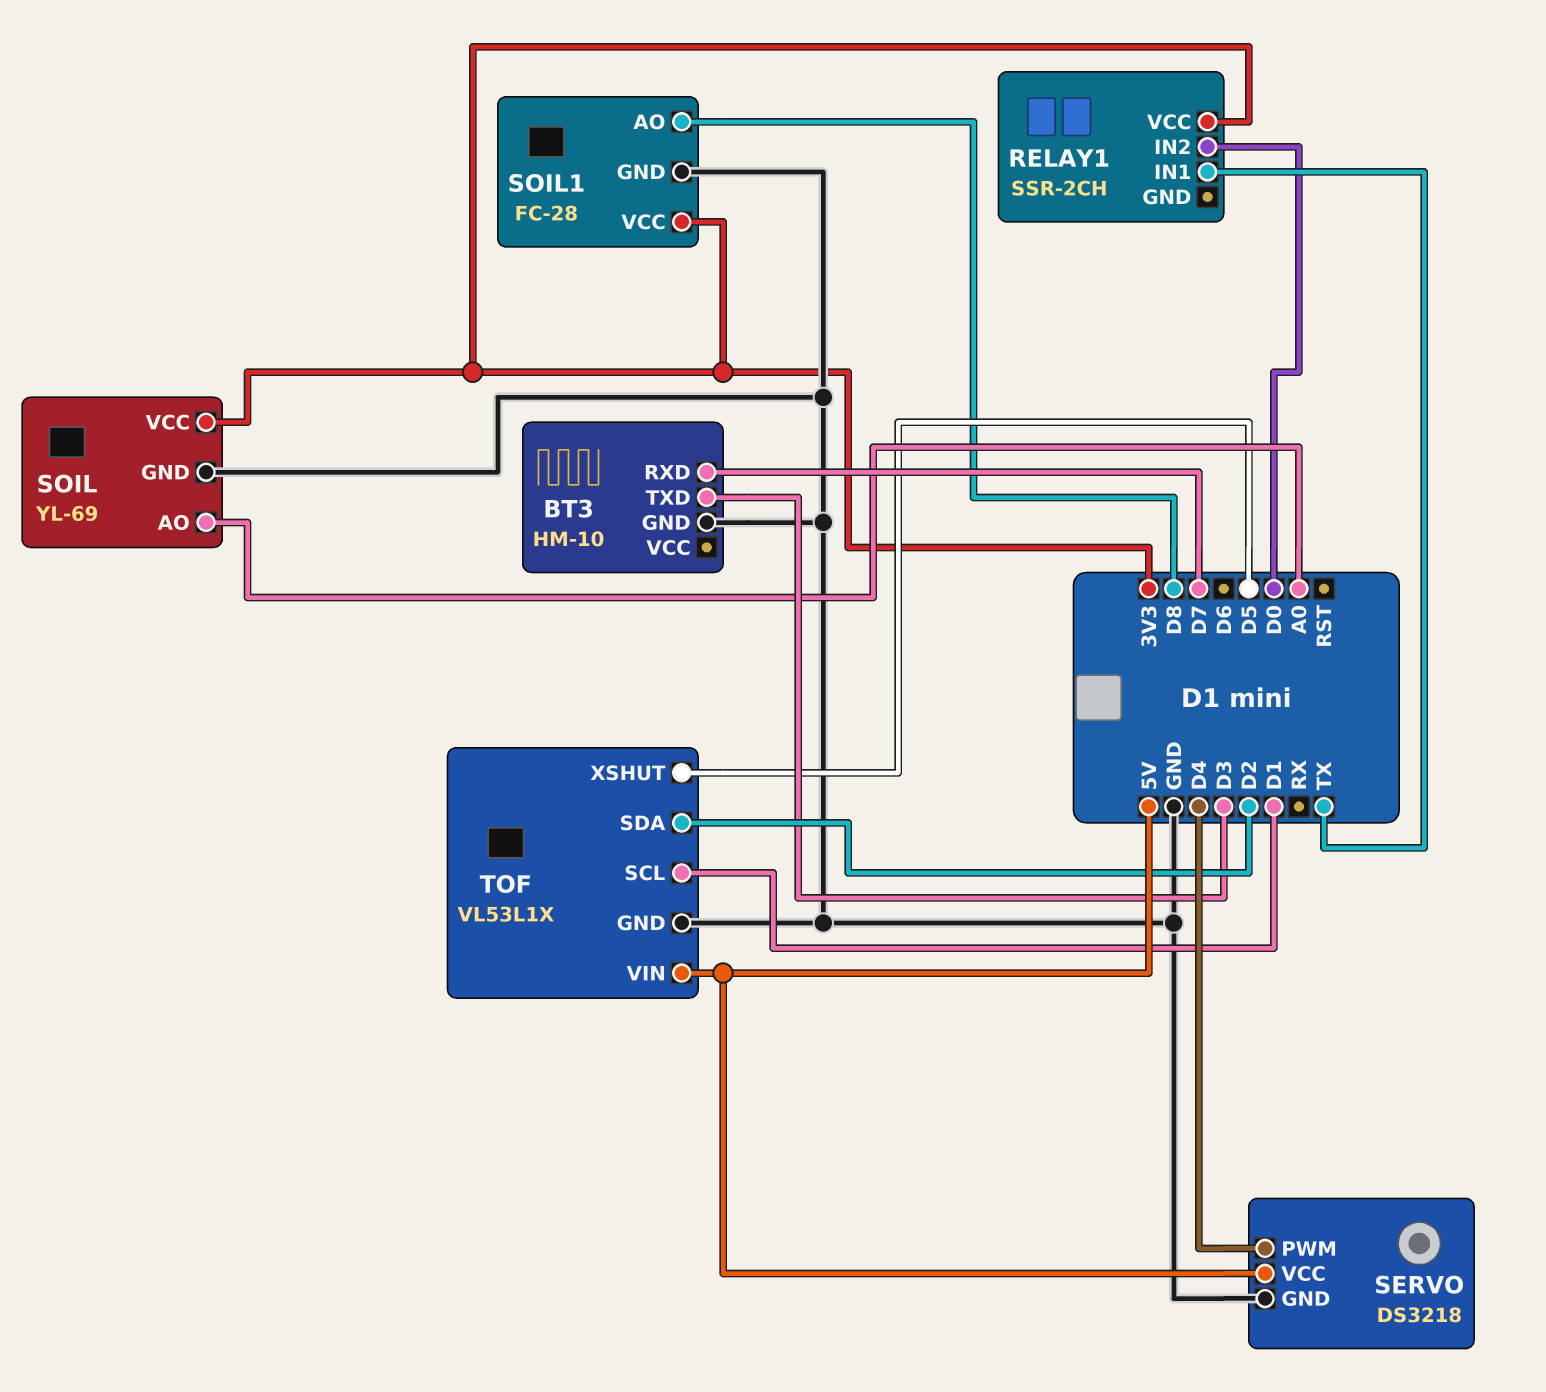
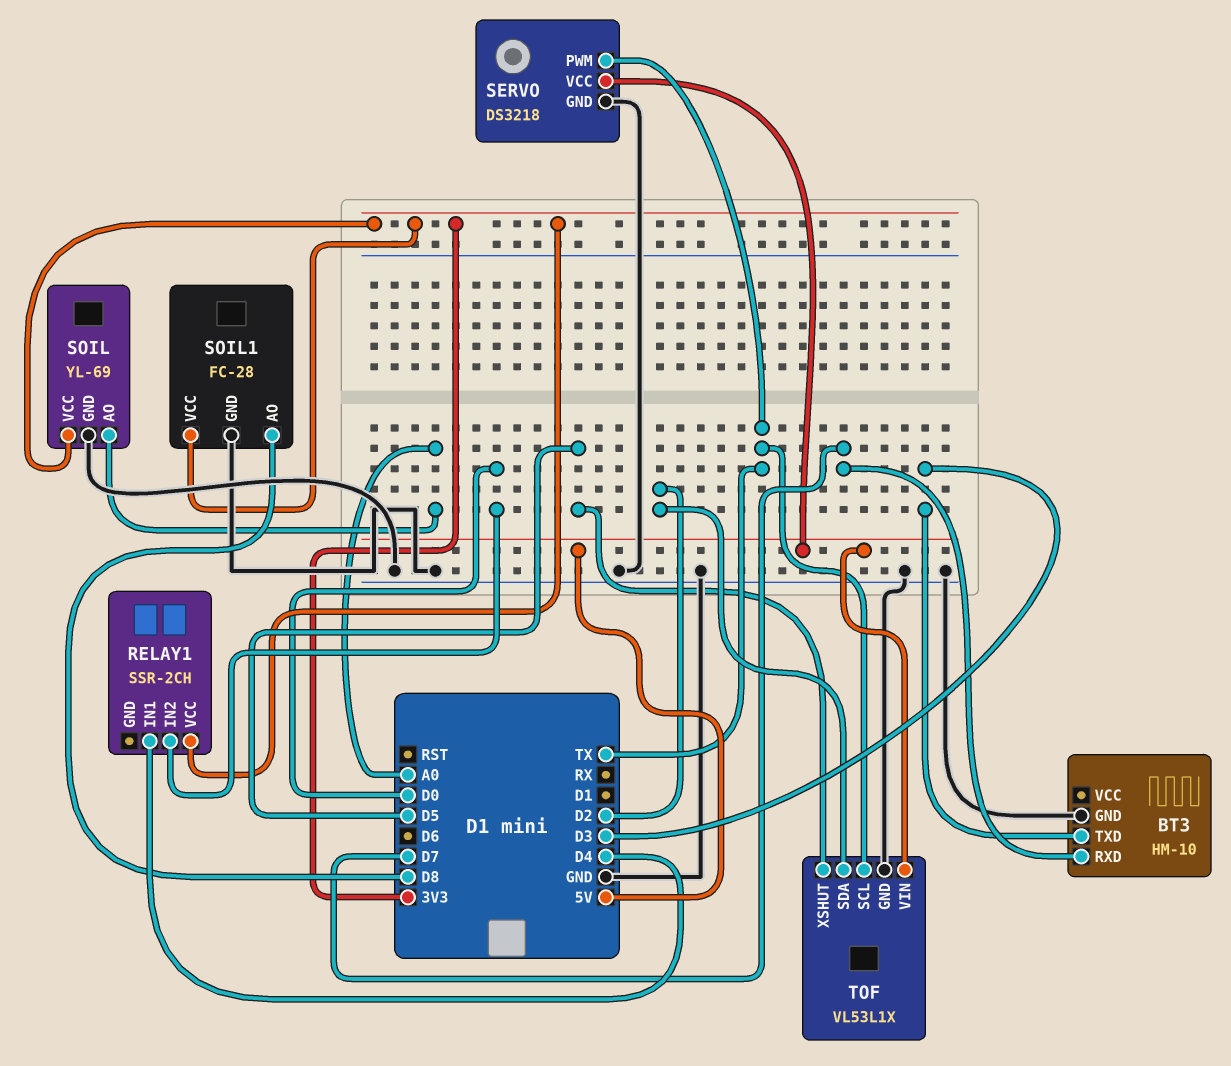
RELAY1 pin IN1: TX -> D4
SERVO pin PWM: D4 -> TX
TOF pin SCL: D1 -> TX

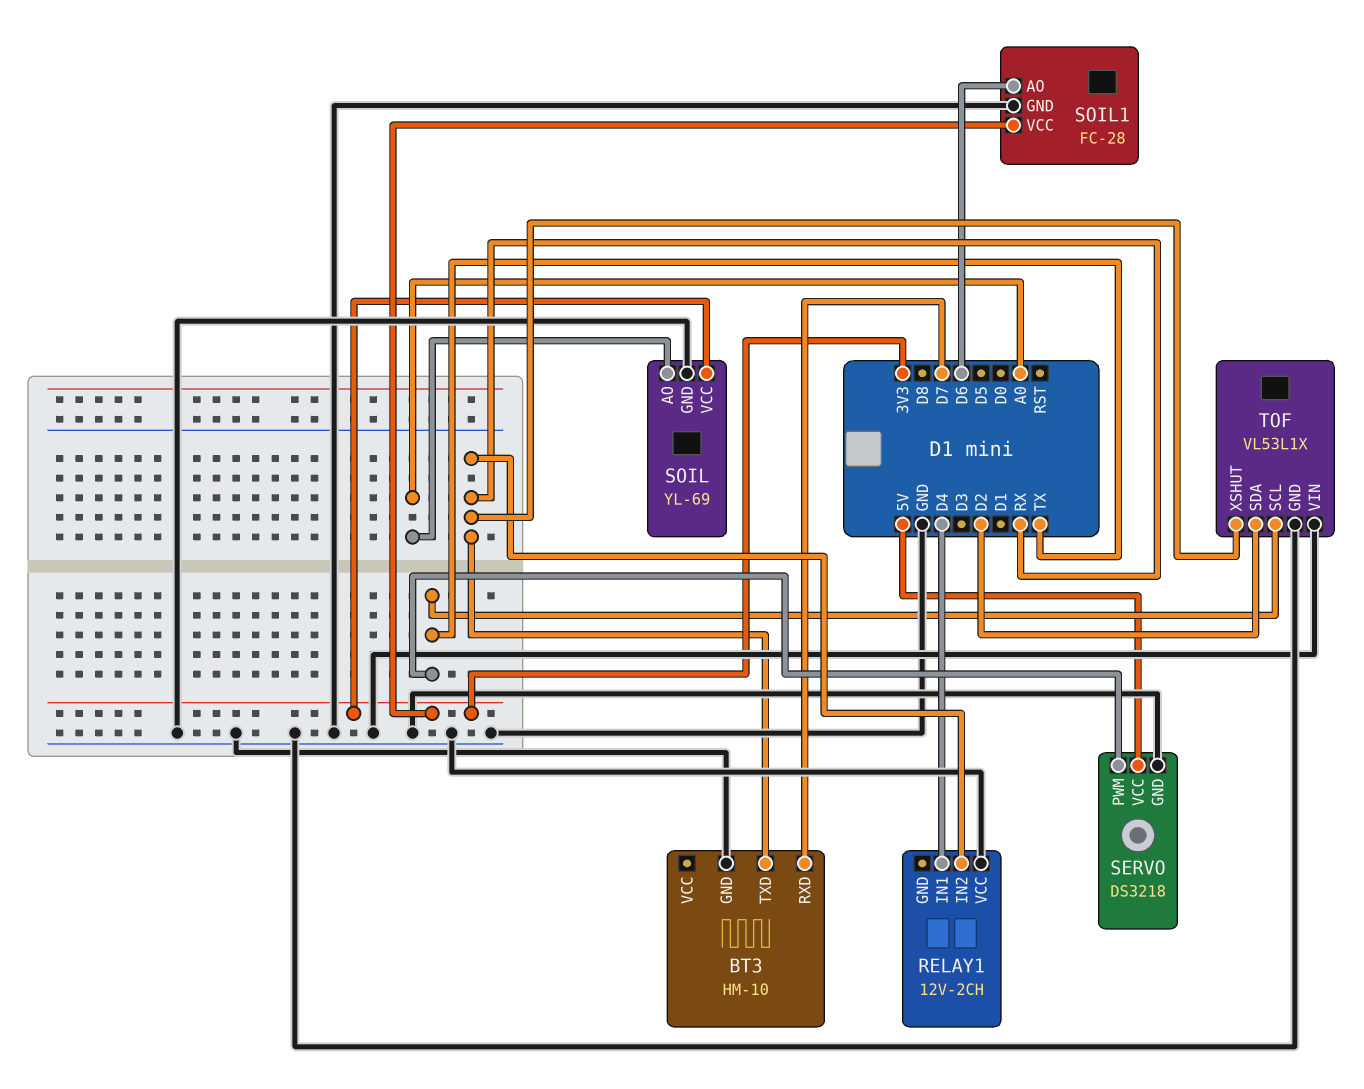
BT3 pin TXD: D3 -> RX
RELAY1: SSR-2CH -> 12V-2CH
RELAY1 pin IN2: D0 -> RX
RELAY1 pin VCC: 3V3 -> GND
SOIL1 pin AO: D8 -> D6
TOF pin VIN: 5V -> GND
TOF pin XSHUT: D5 -> RX

